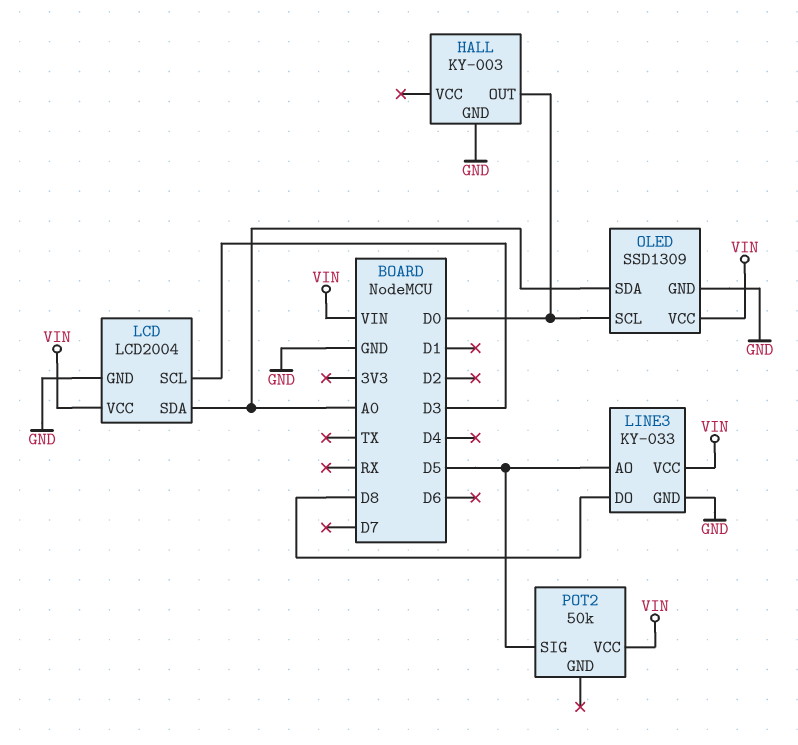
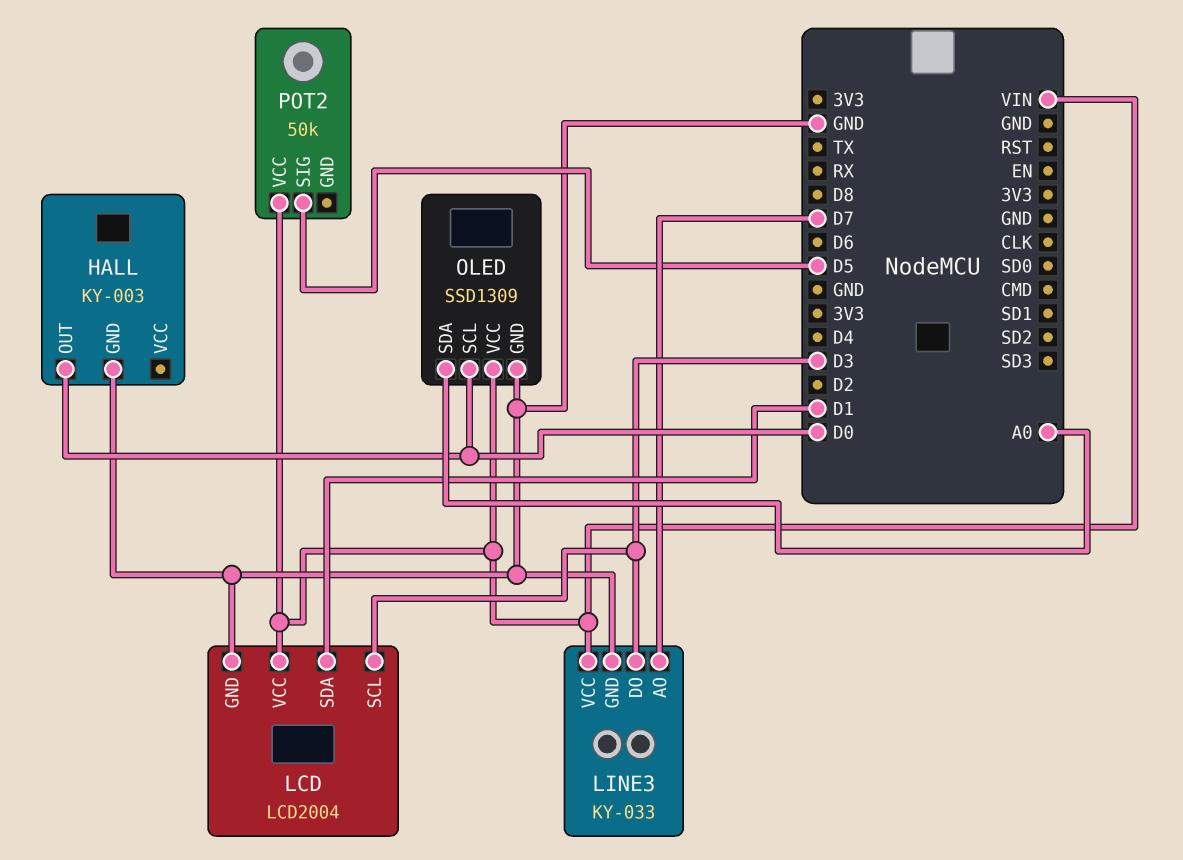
LCD pin SDA: A0 -> D1
LINE3 pin AO: D5 -> D7
LINE3 pin DO: D8 -> D3

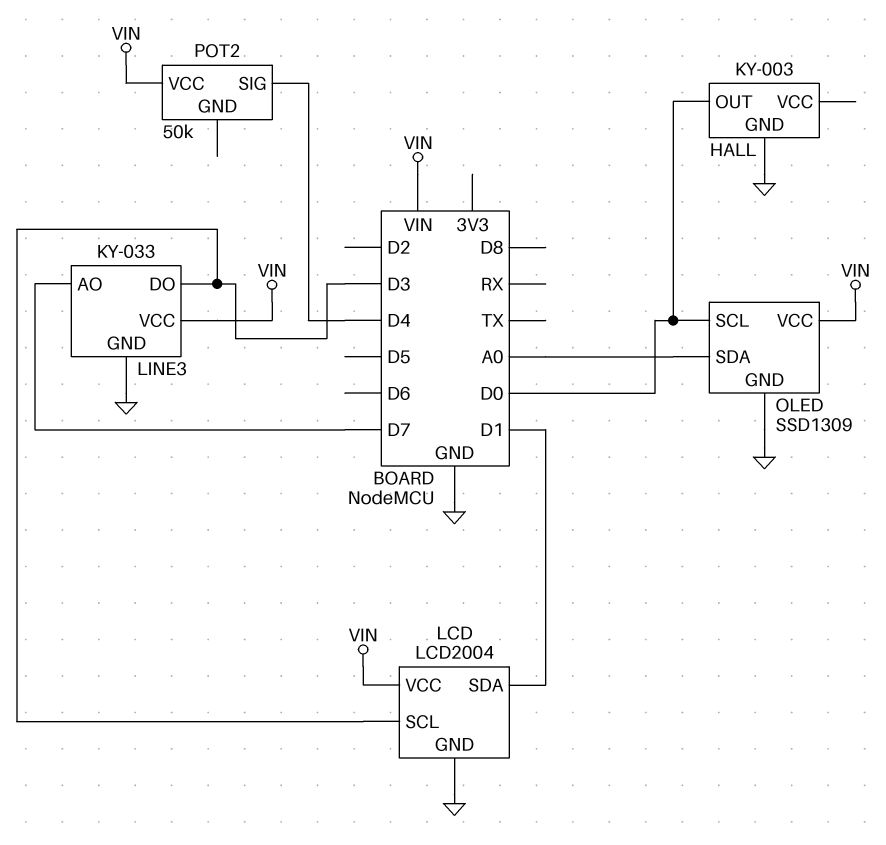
POT2 pin SIG: D5 -> D4

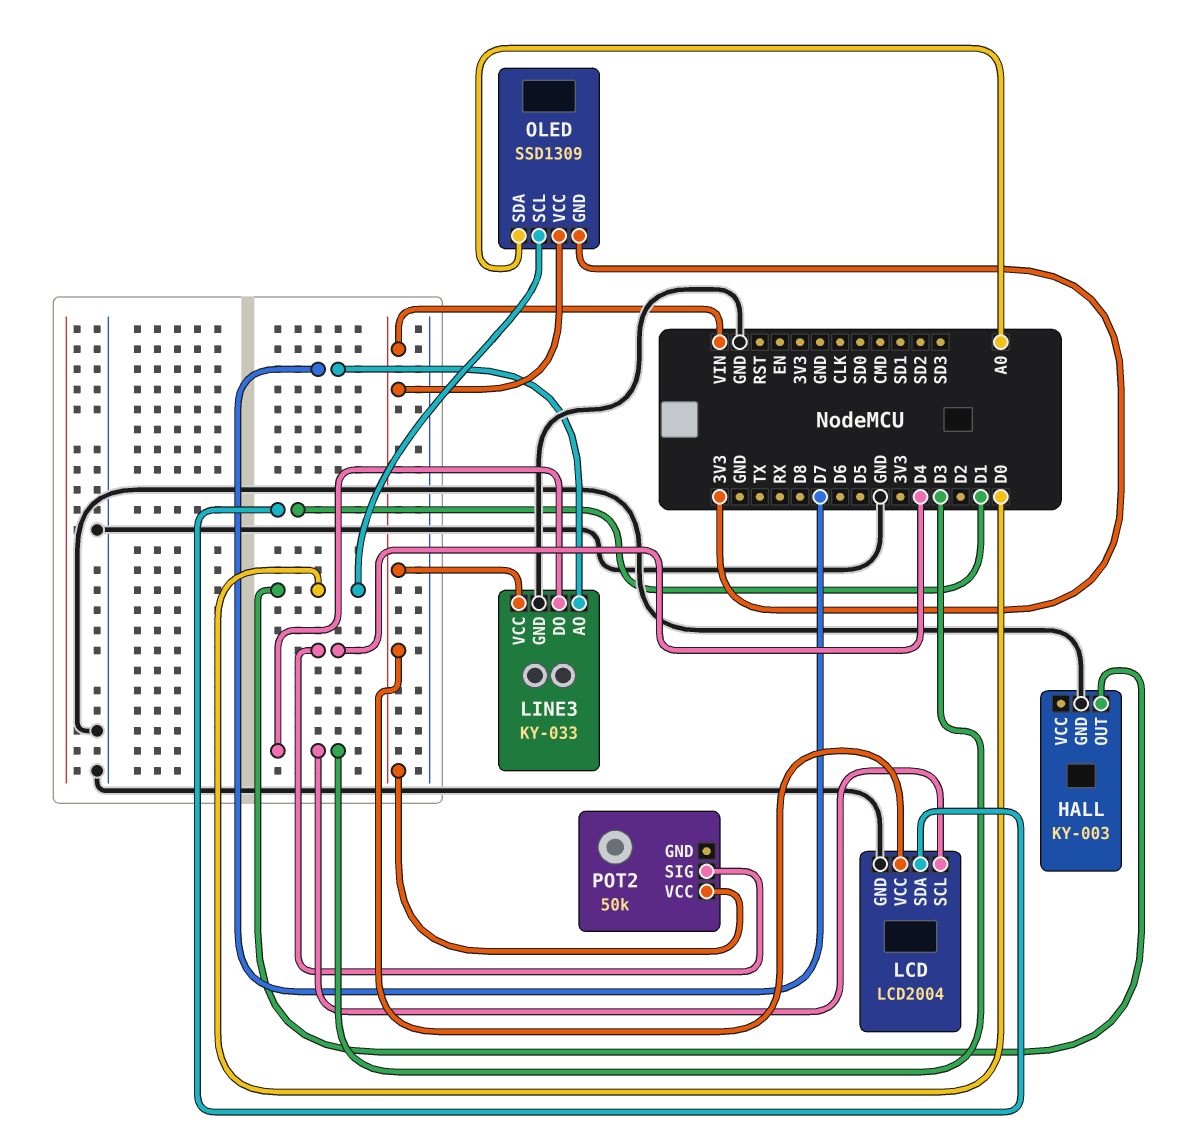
OLED pin GND: GND -> 3V3

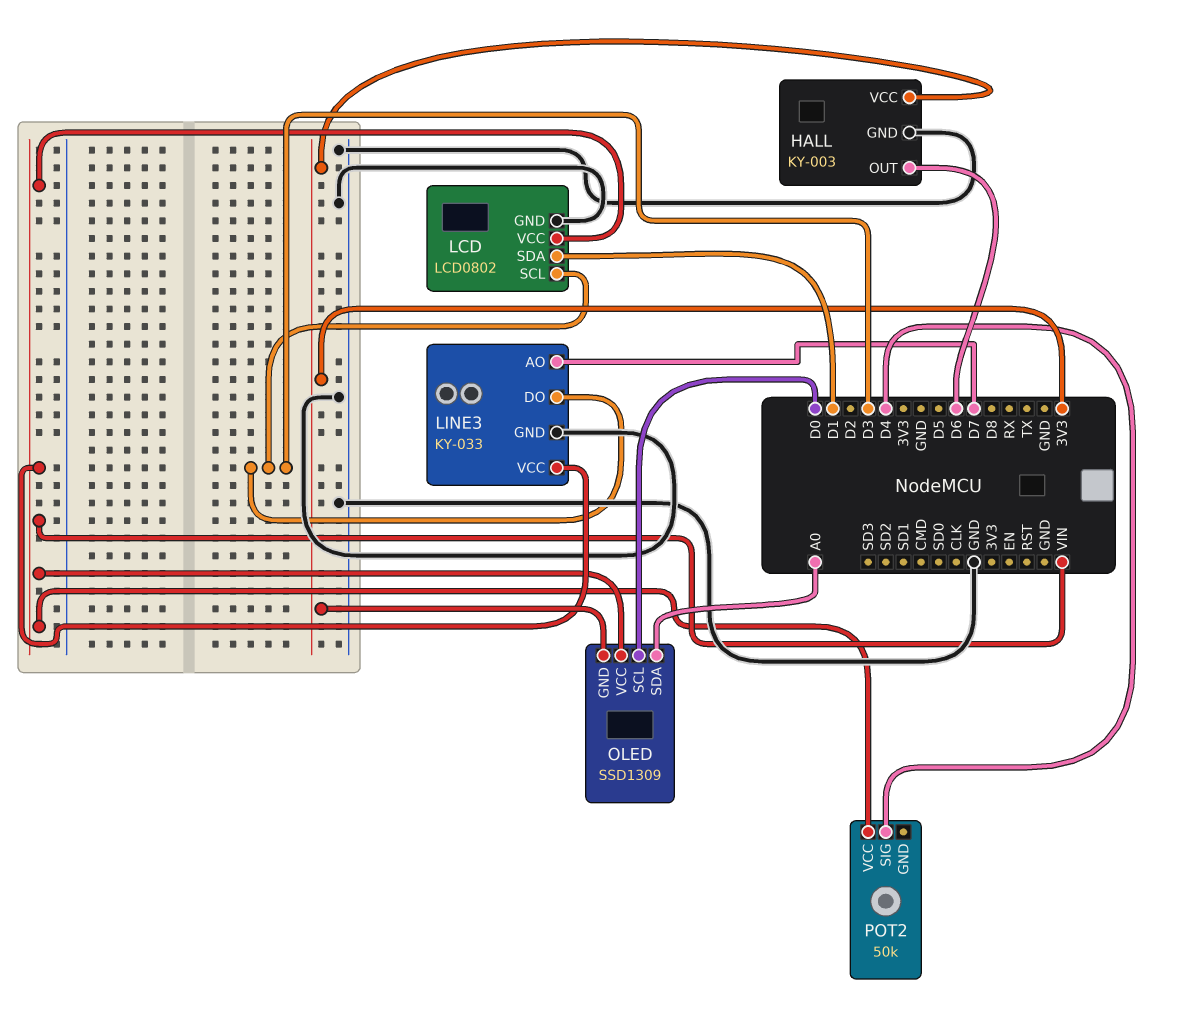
HALL pin OUT: D0 -> D6
HALL pin VCC: none -> 3V3
LCD: LCD2004 -> LCD0802

